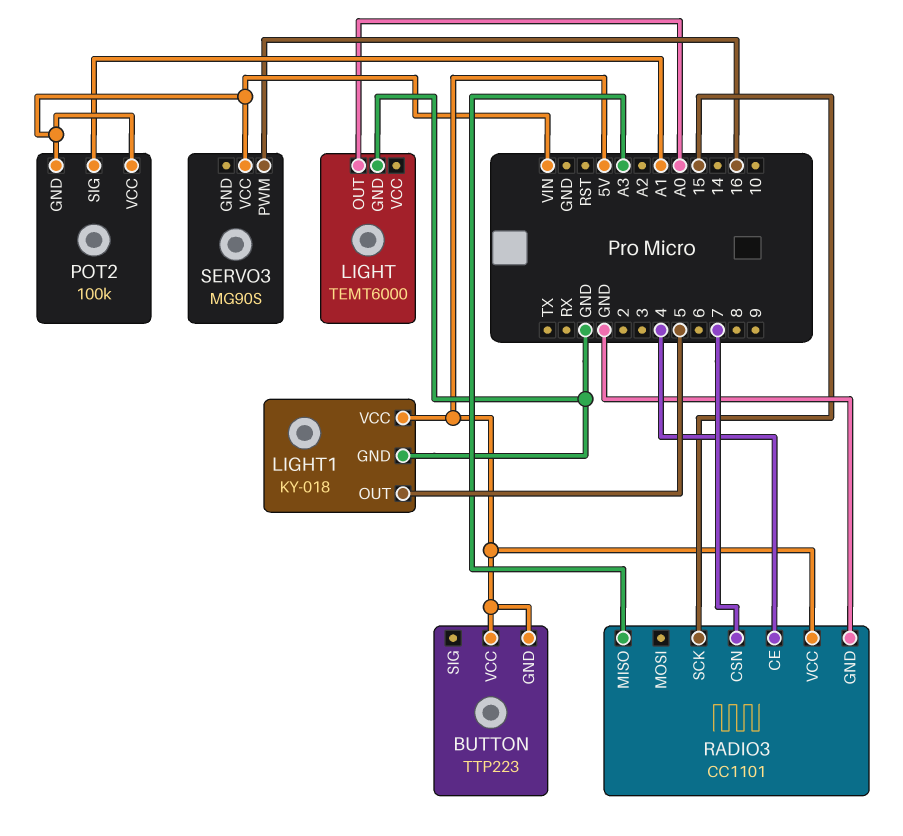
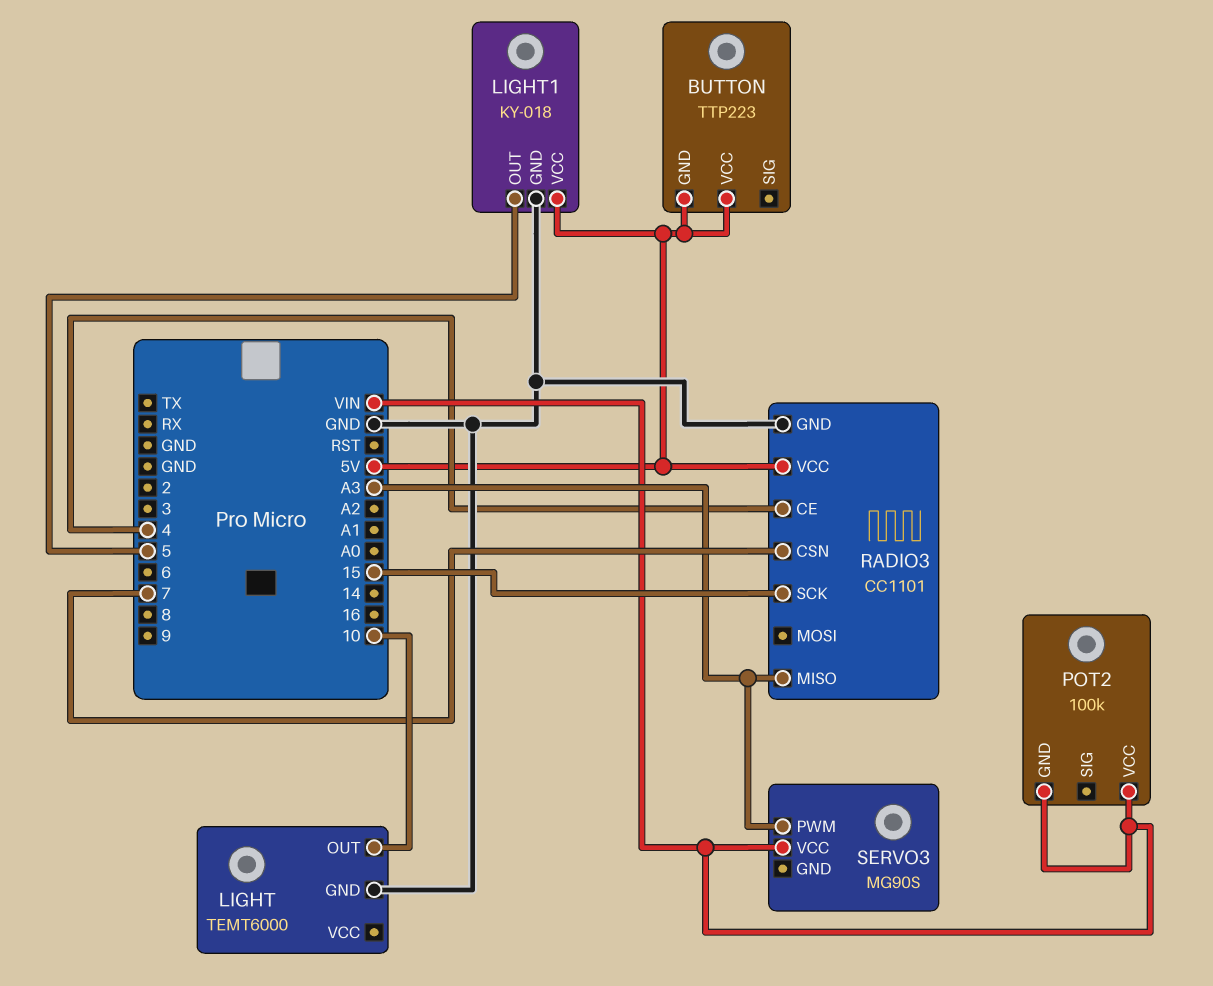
LIGHT pin OUT: A0 -> 10
POT2 pin SIG: A1 -> none
SERVO3 pin PWM: 16 -> A3

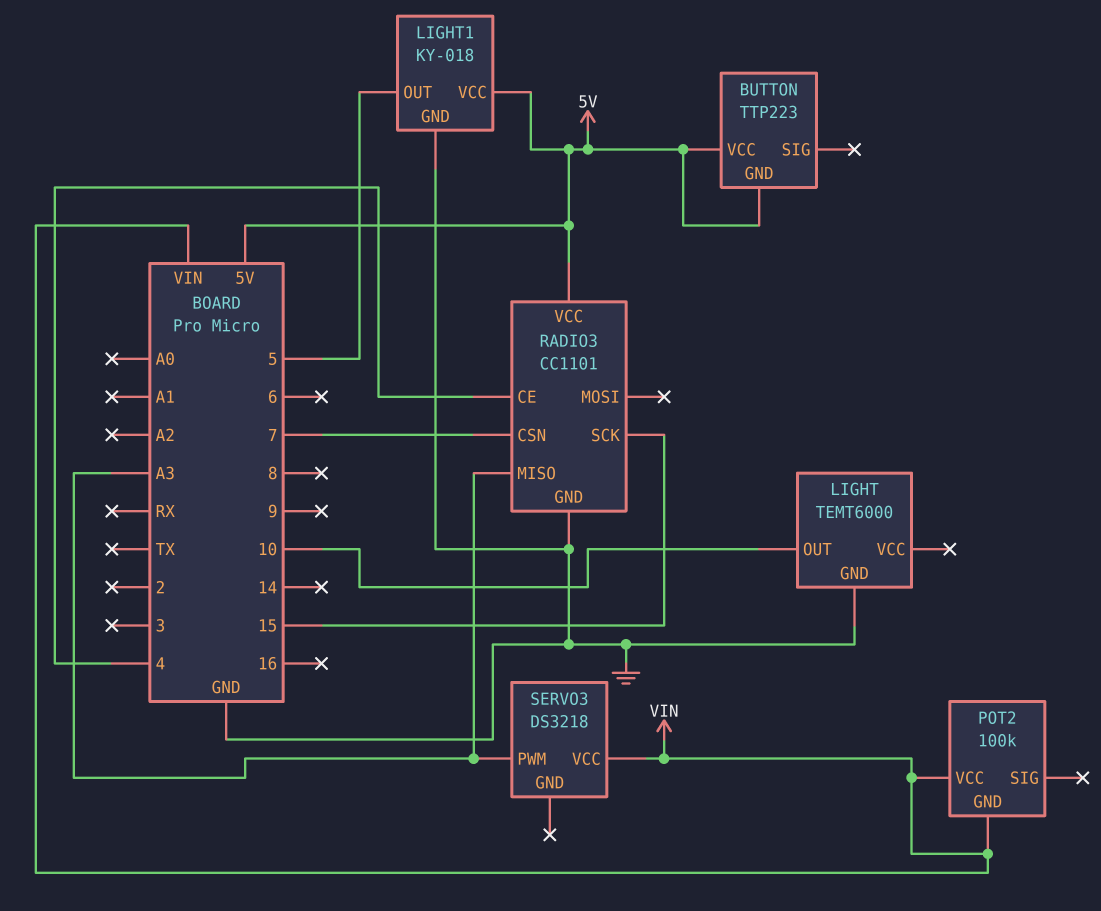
SERVO3: MG90S -> DS3218

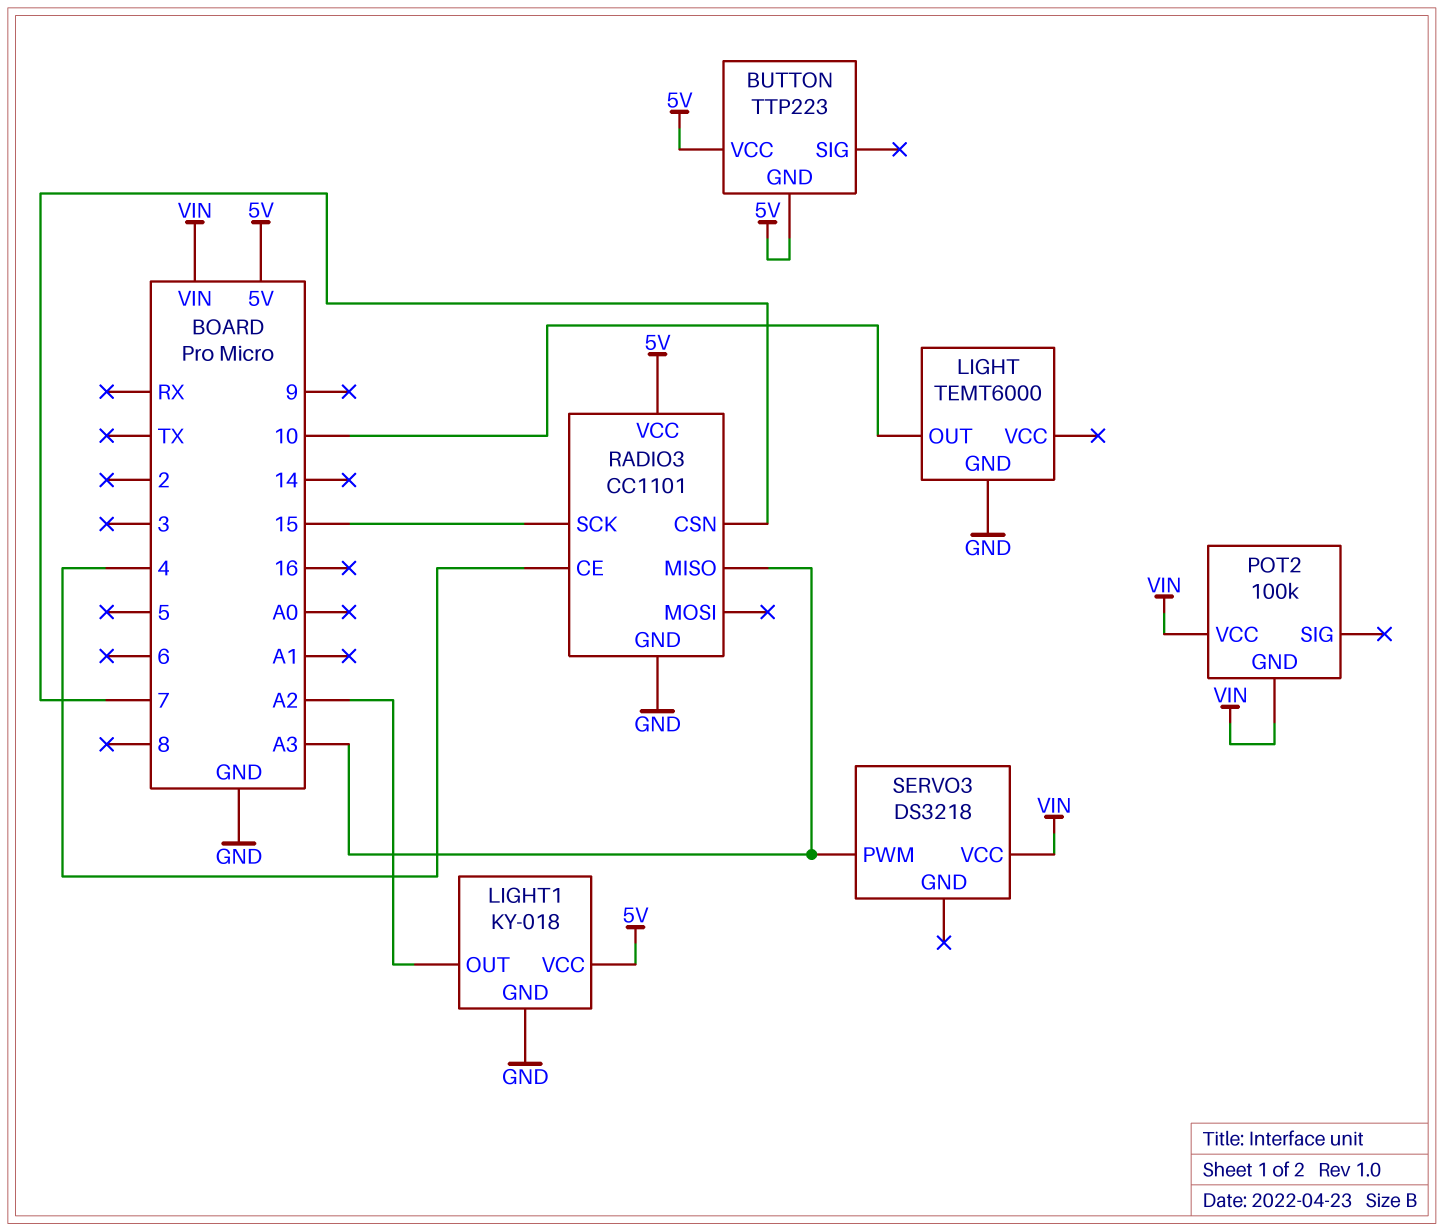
LIGHT1 pin OUT: 5 -> A2

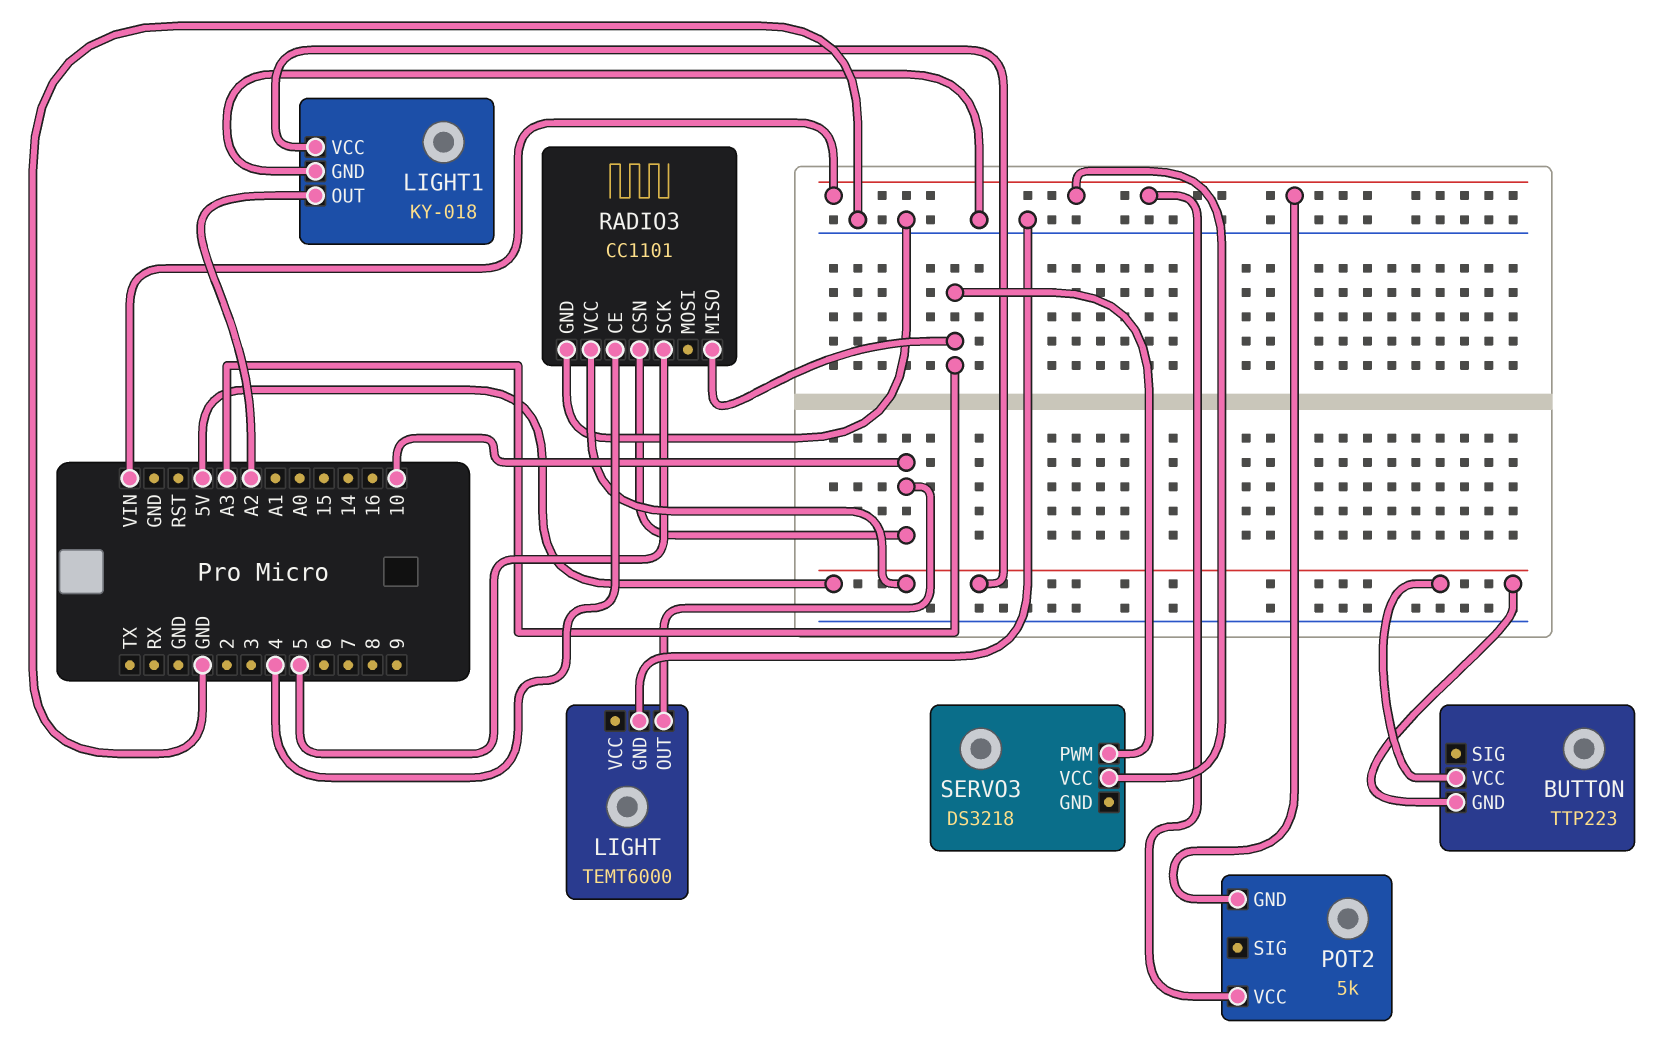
POT2: 100k -> 5k
RADIO3 pin CSN: 7 -> 10
RADIO3 pin SCK: 15 -> 5

